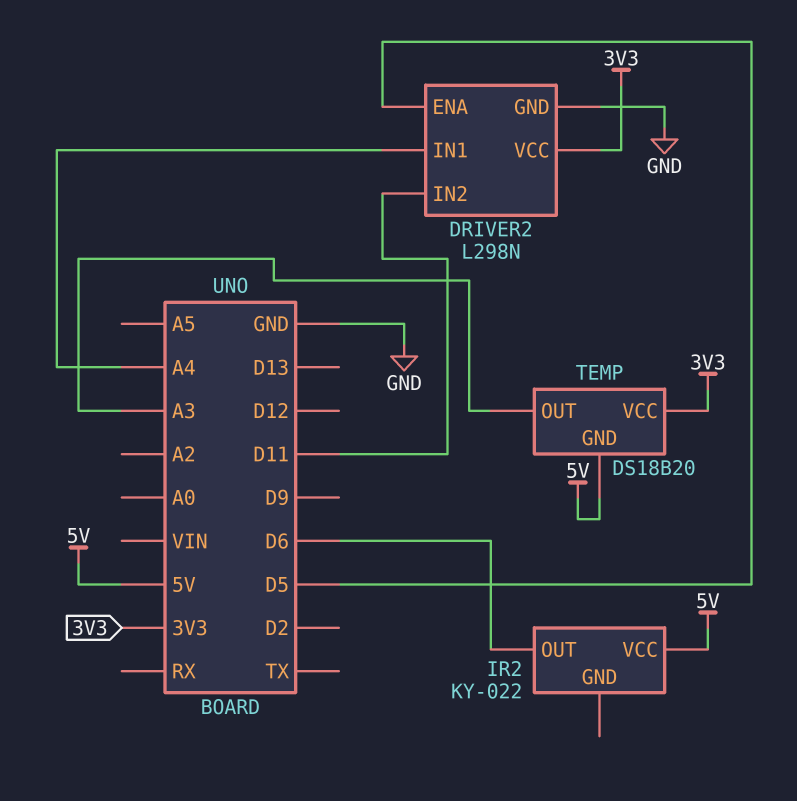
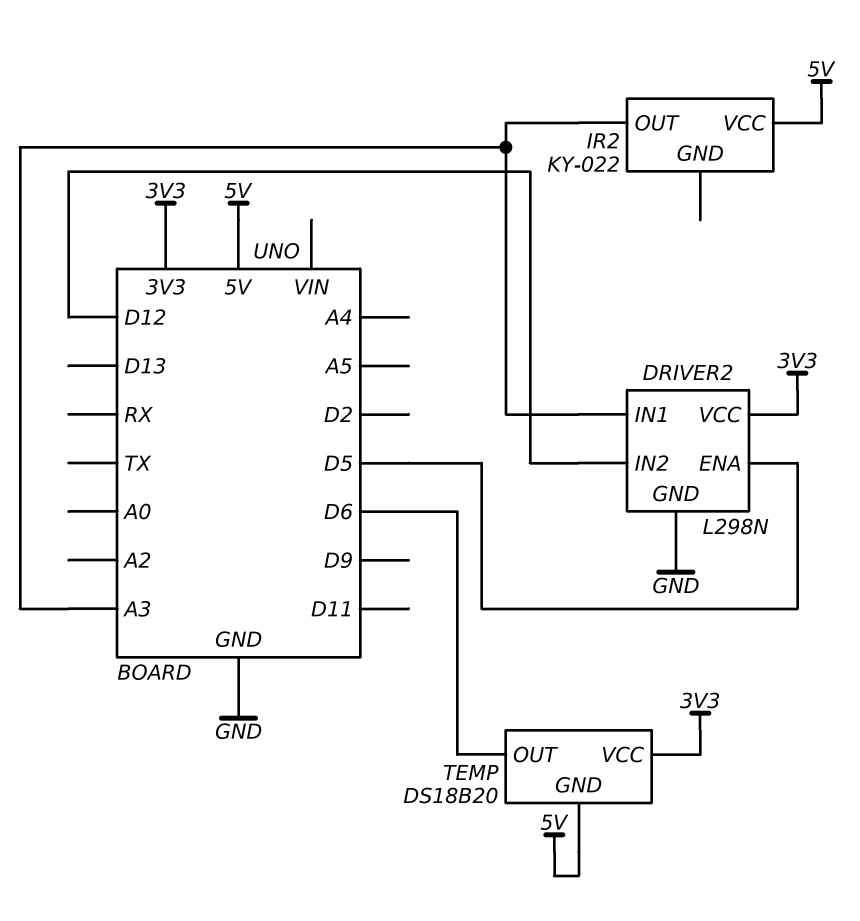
DRIVER2 pin IN1: A4 -> A3
DRIVER2 pin IN2: D11 -> D12
IR2 pin OUT: D6 -> A3
TEMP pin OUT: A3 -> D6

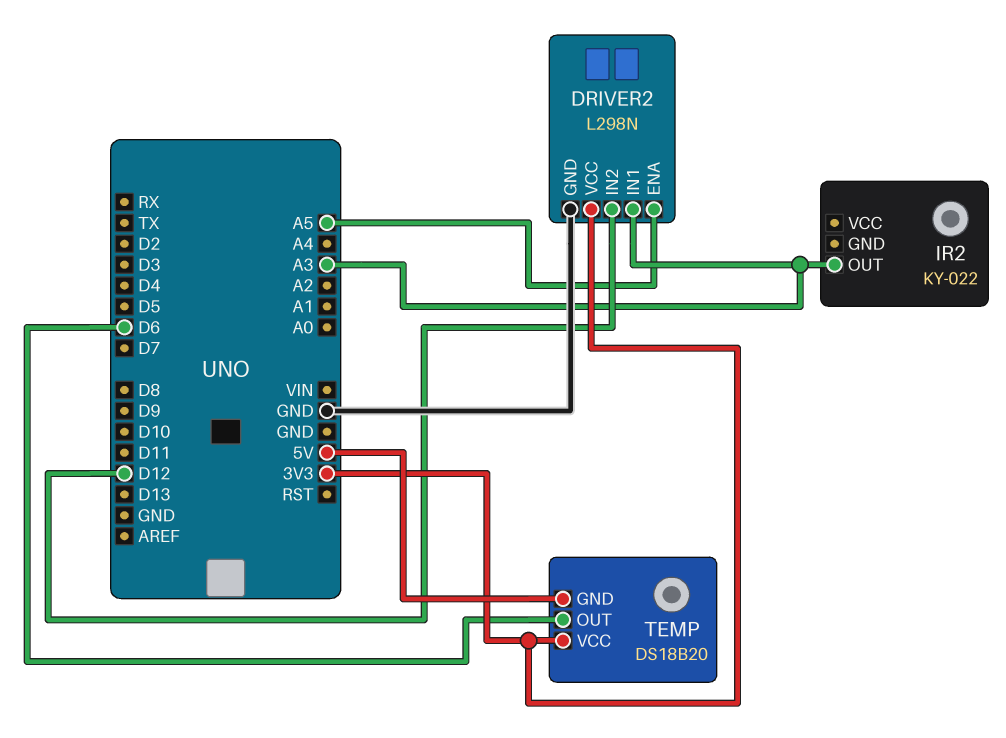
DRIVER2 pin ENA: D5 -> A5
IR2 pin VCC: 5V -> none

